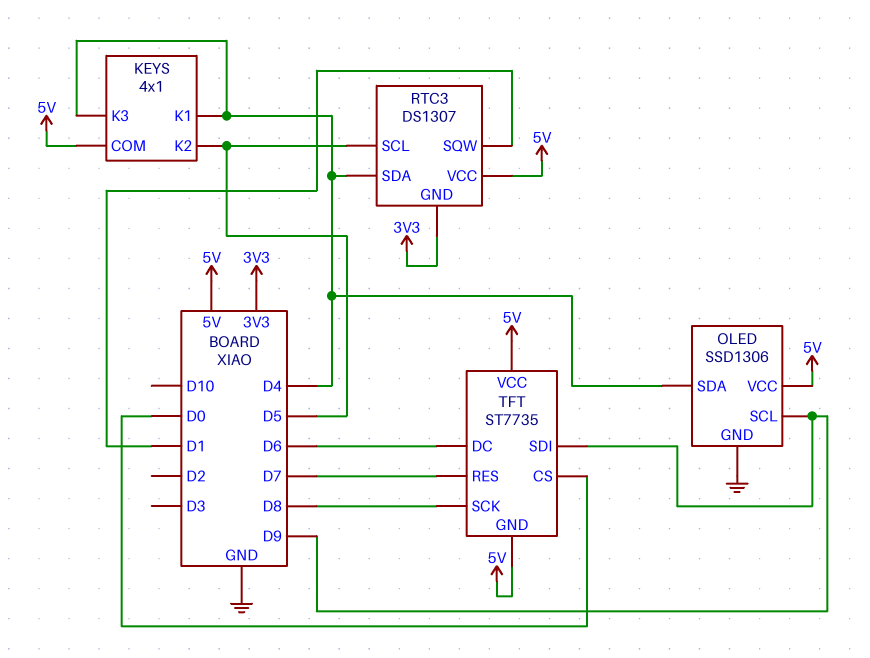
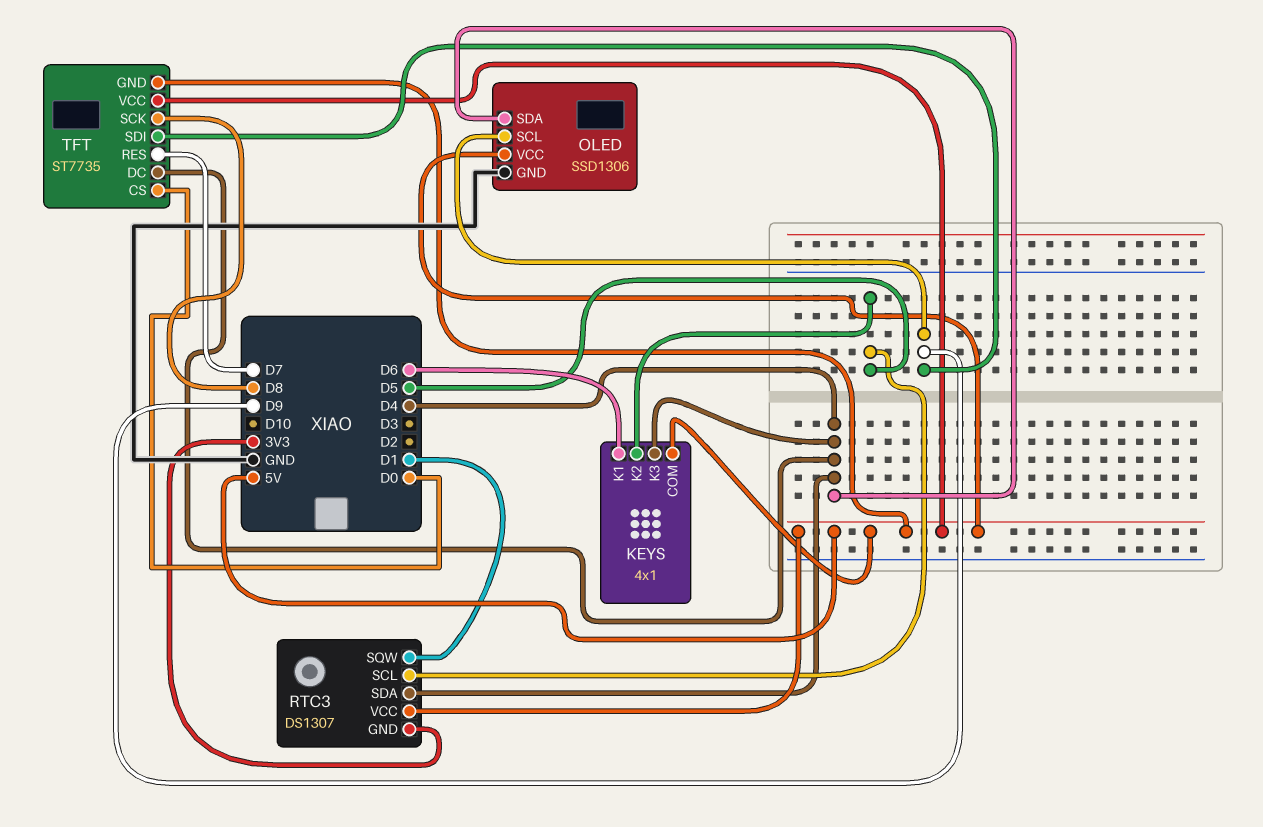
KEYS pin K1: D4 -> D6
TFT pin DC: D6 -> D4

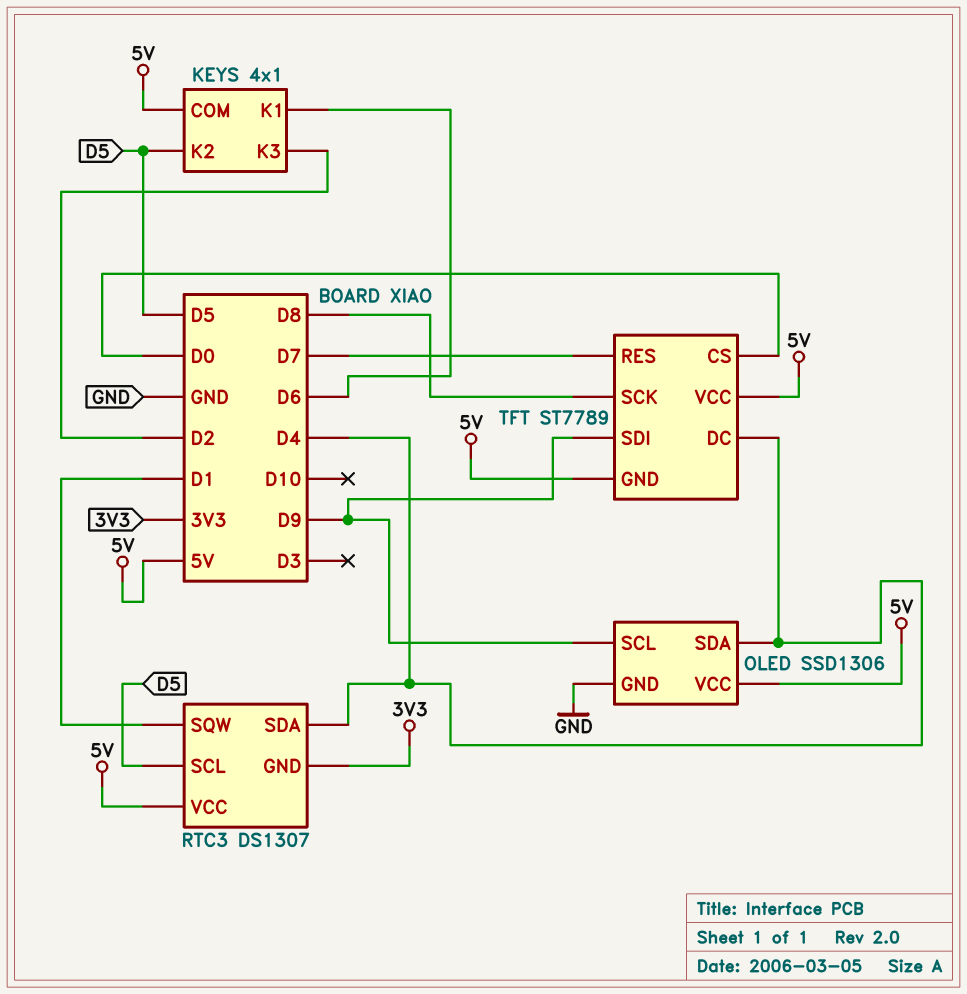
KEYS pin K3: D4 -> D2
TFT: ST7735 -> ST7789

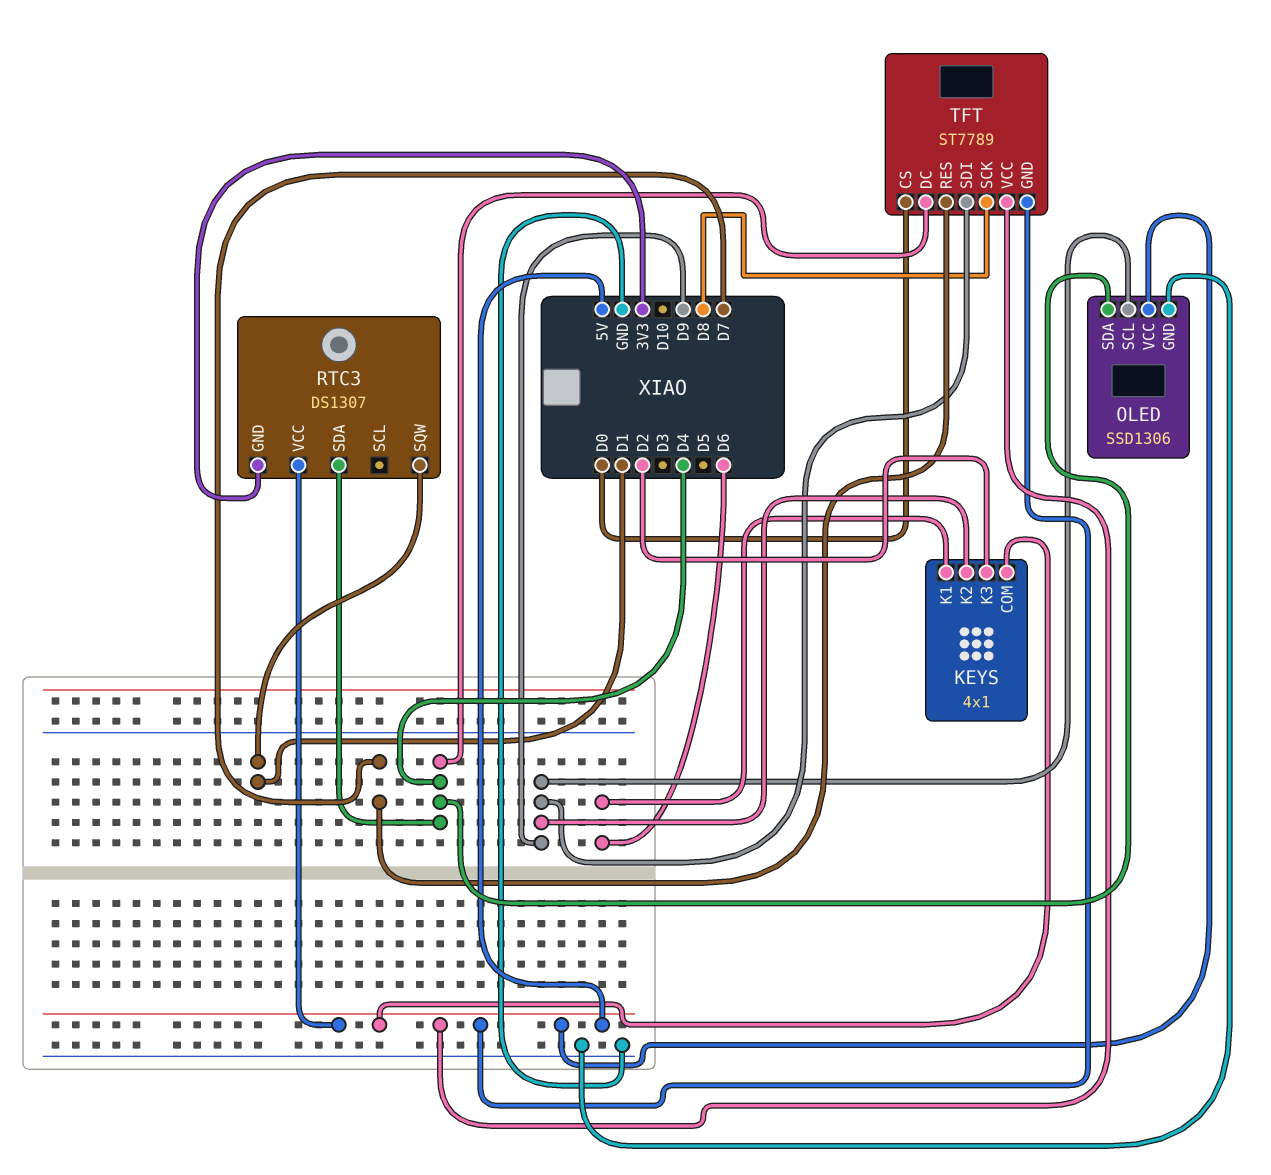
KEYS pin K2: D5 -> D9
RTC3 pin SCL: D5 -> none

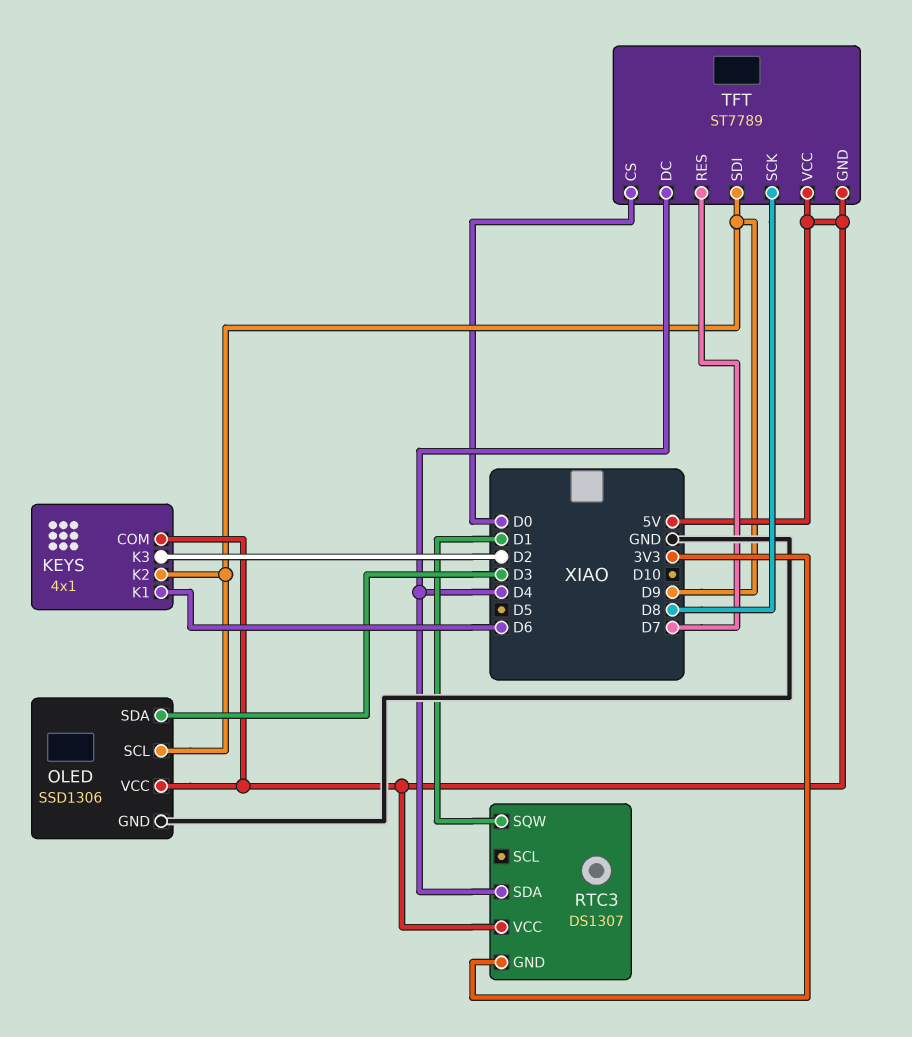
OLED pin SDA: D4 -> D3

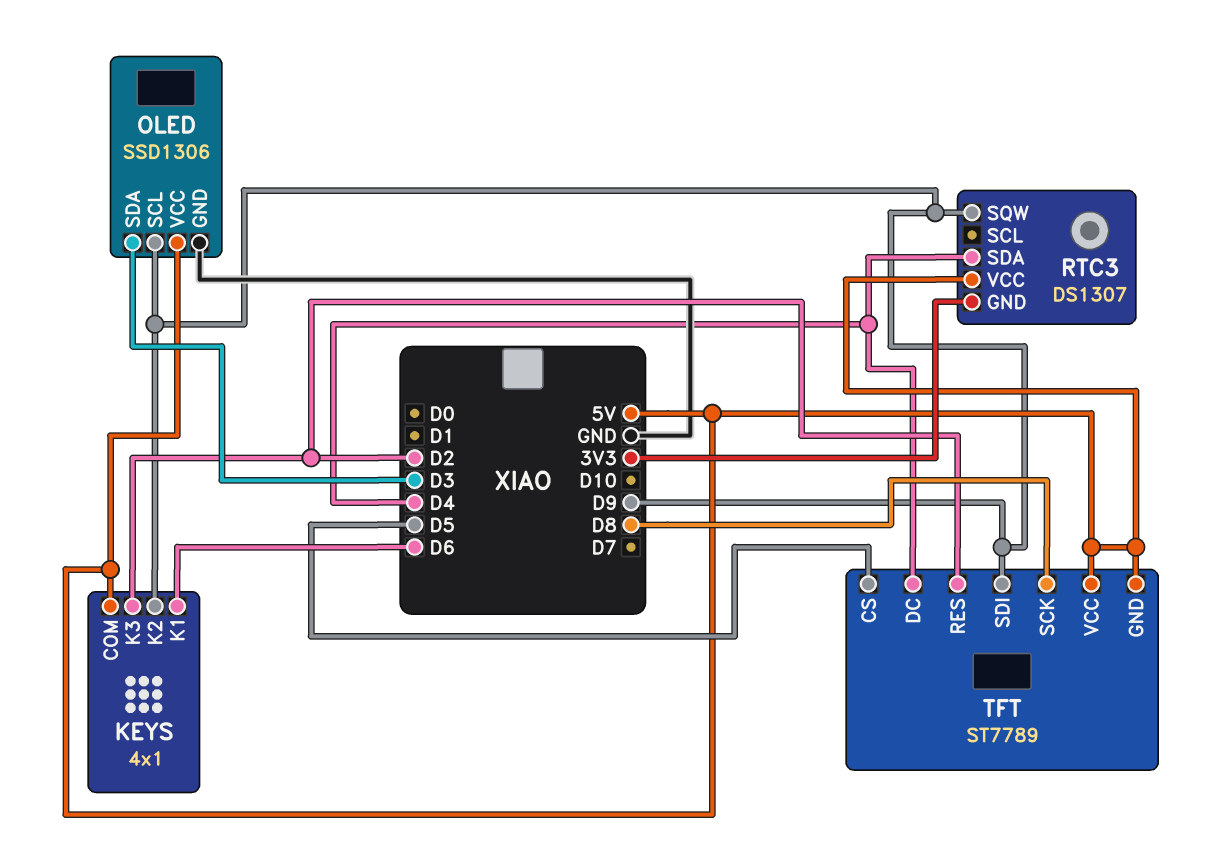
RTC3 pin SQW: D1 -> D9
TFT pin CS: D0 -> D5
TFT pin RES: D7 -> D2

